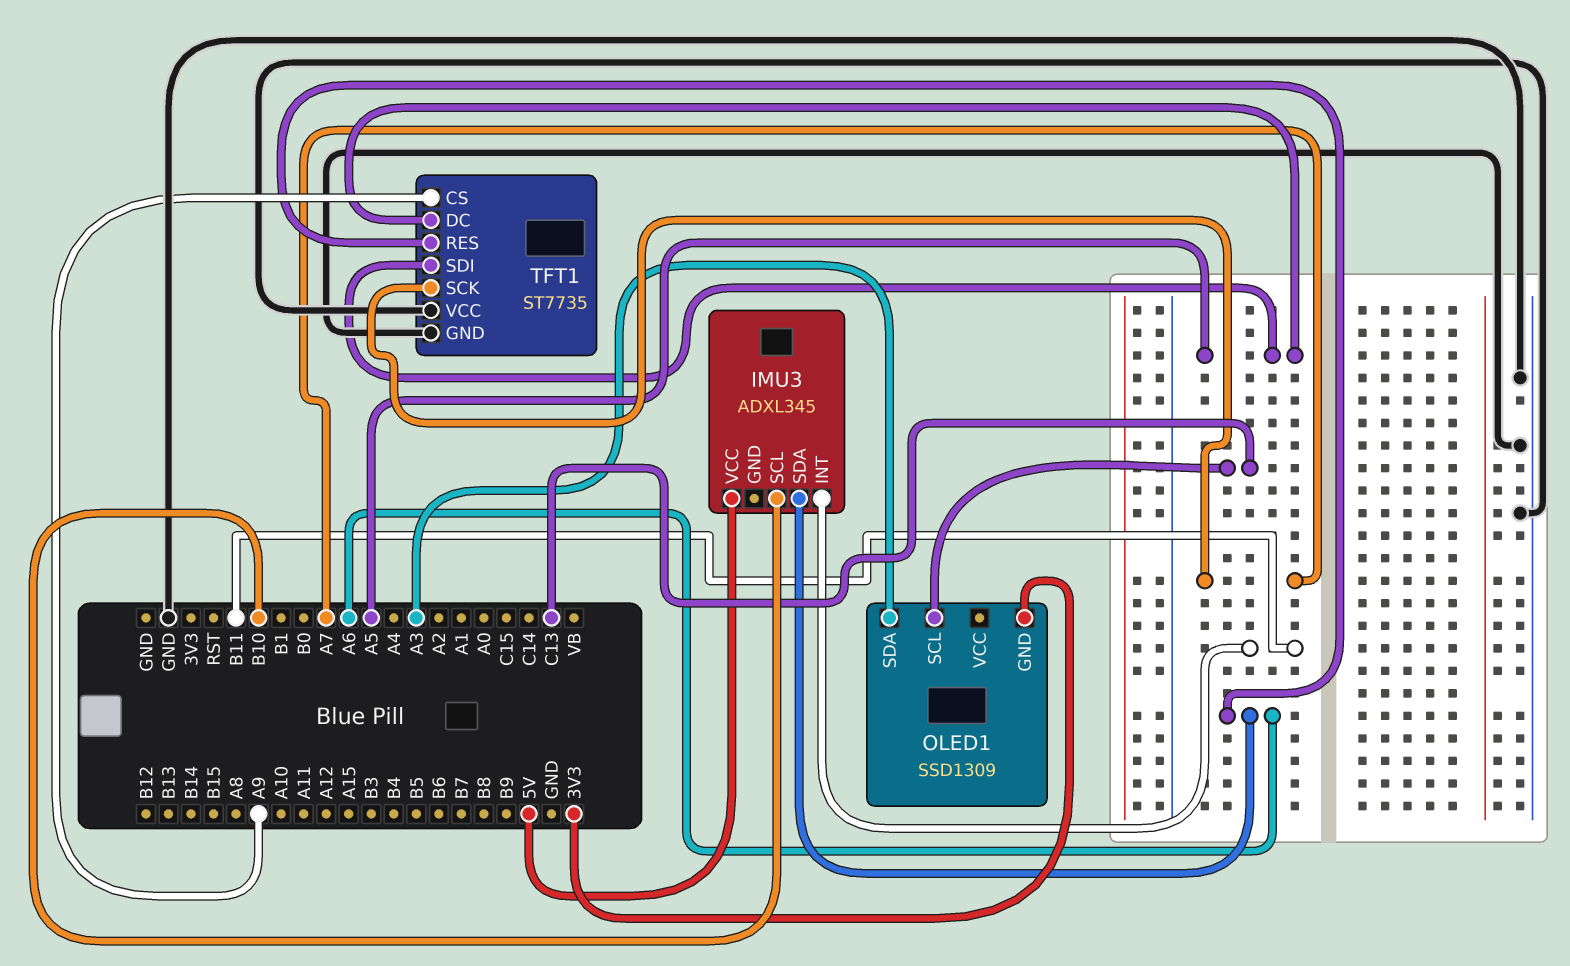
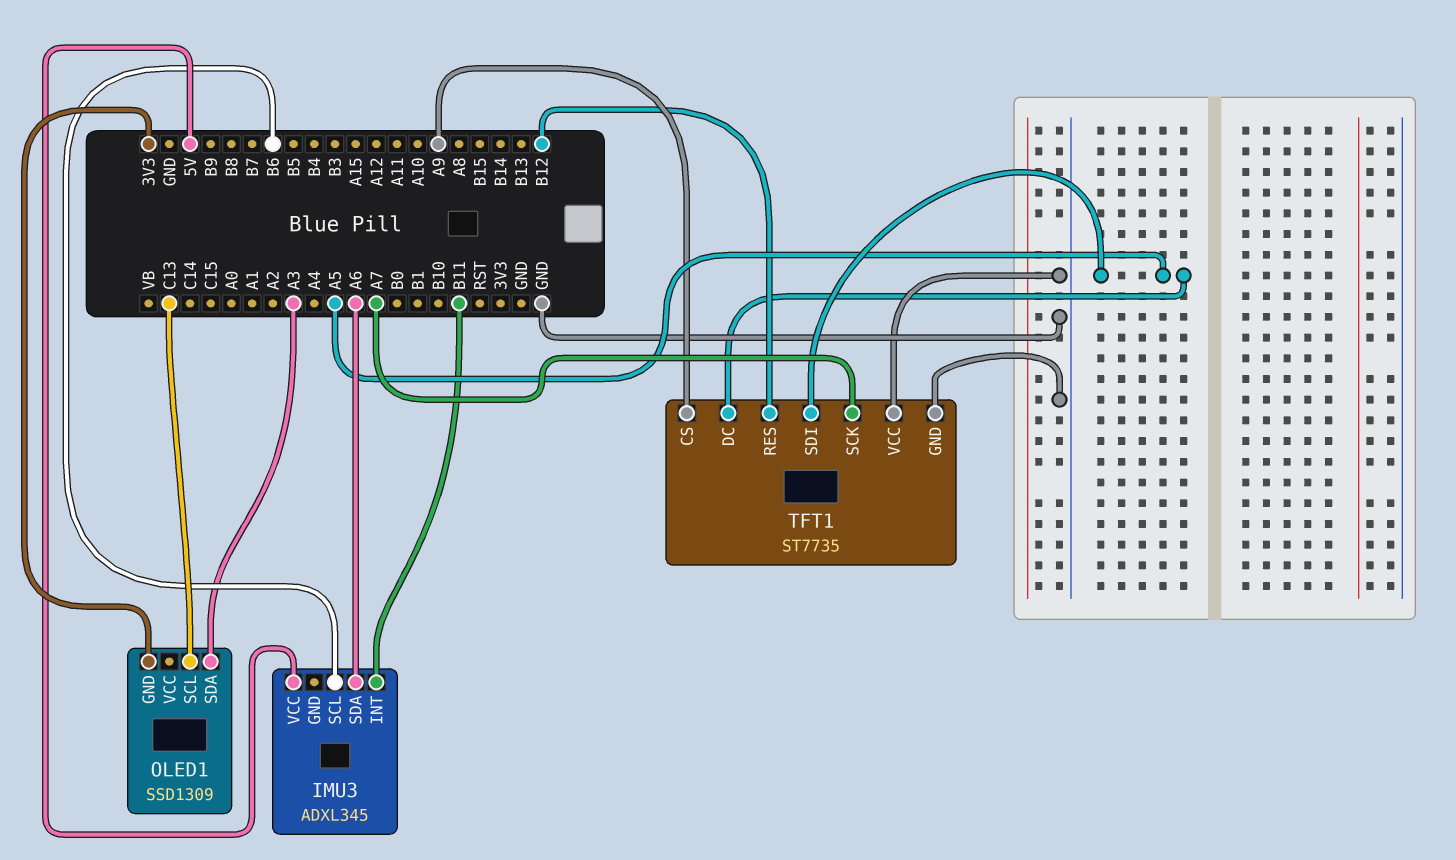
IMU3 pin SCL: B10 -> B6
TFT1 pin RES: A6 -> B12

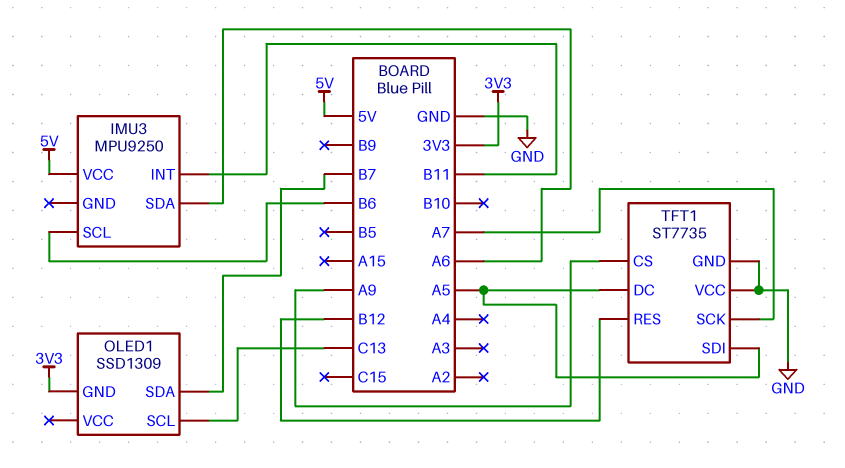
IMU3: ADXL345 -> MPU9250
OLED1 pin SDA: A3 -> B7

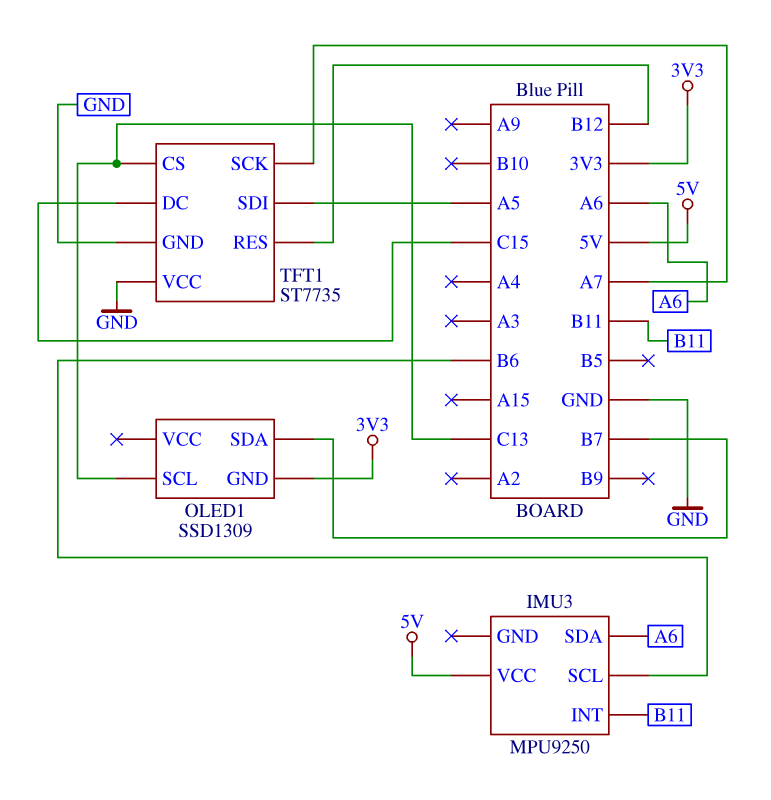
TFT1 pin CS: A9 -> C13
TFT1 pin DC: A5 -> C15

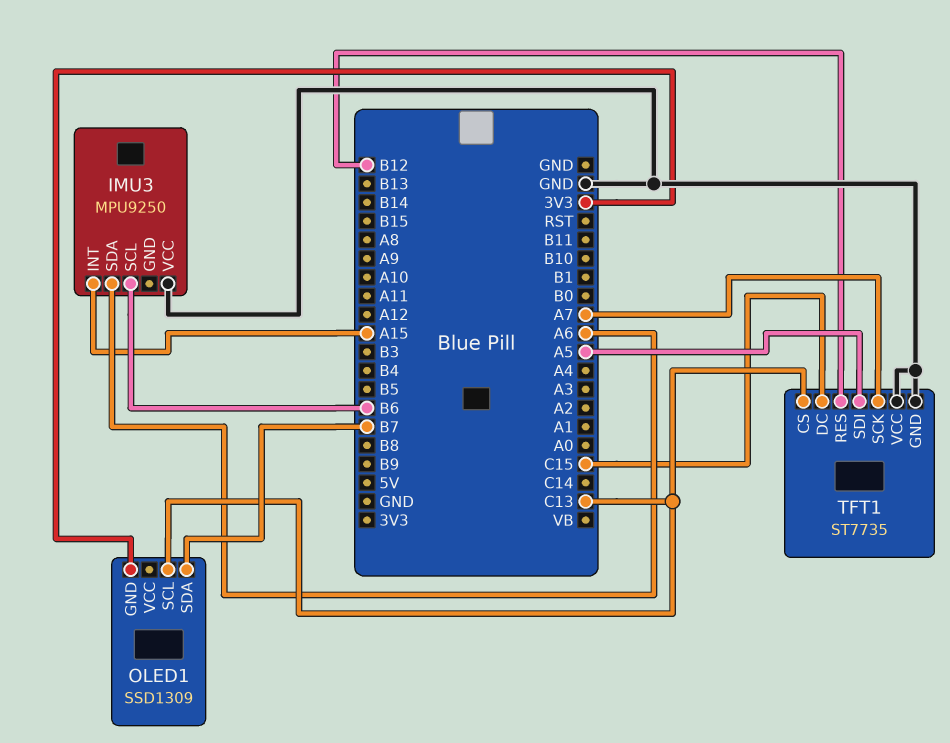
IMU3 pin INT: B11 -> A15
IMU3 pin VCC: 5V -> GND

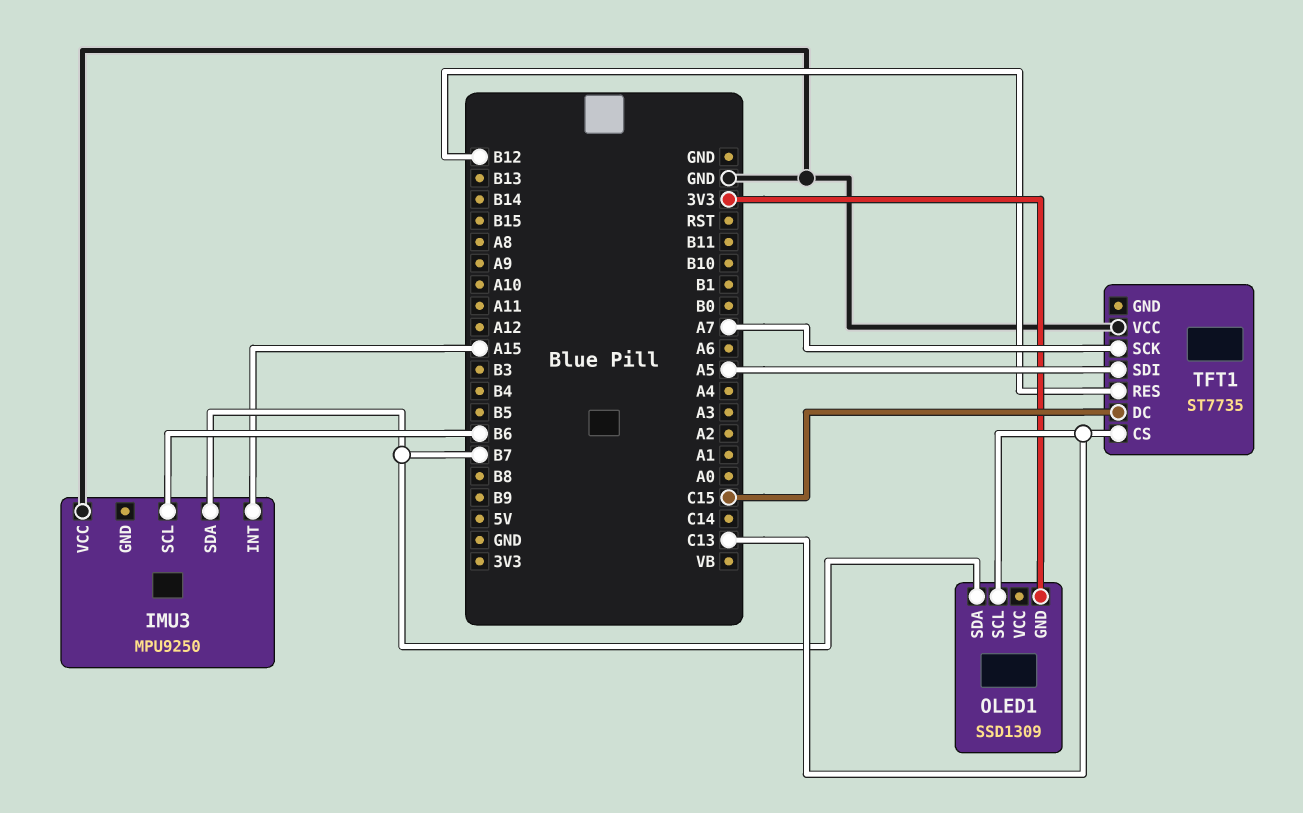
IMU3 pin SDA: A6 -> B7
TFT1 pin GND: GND -> none

